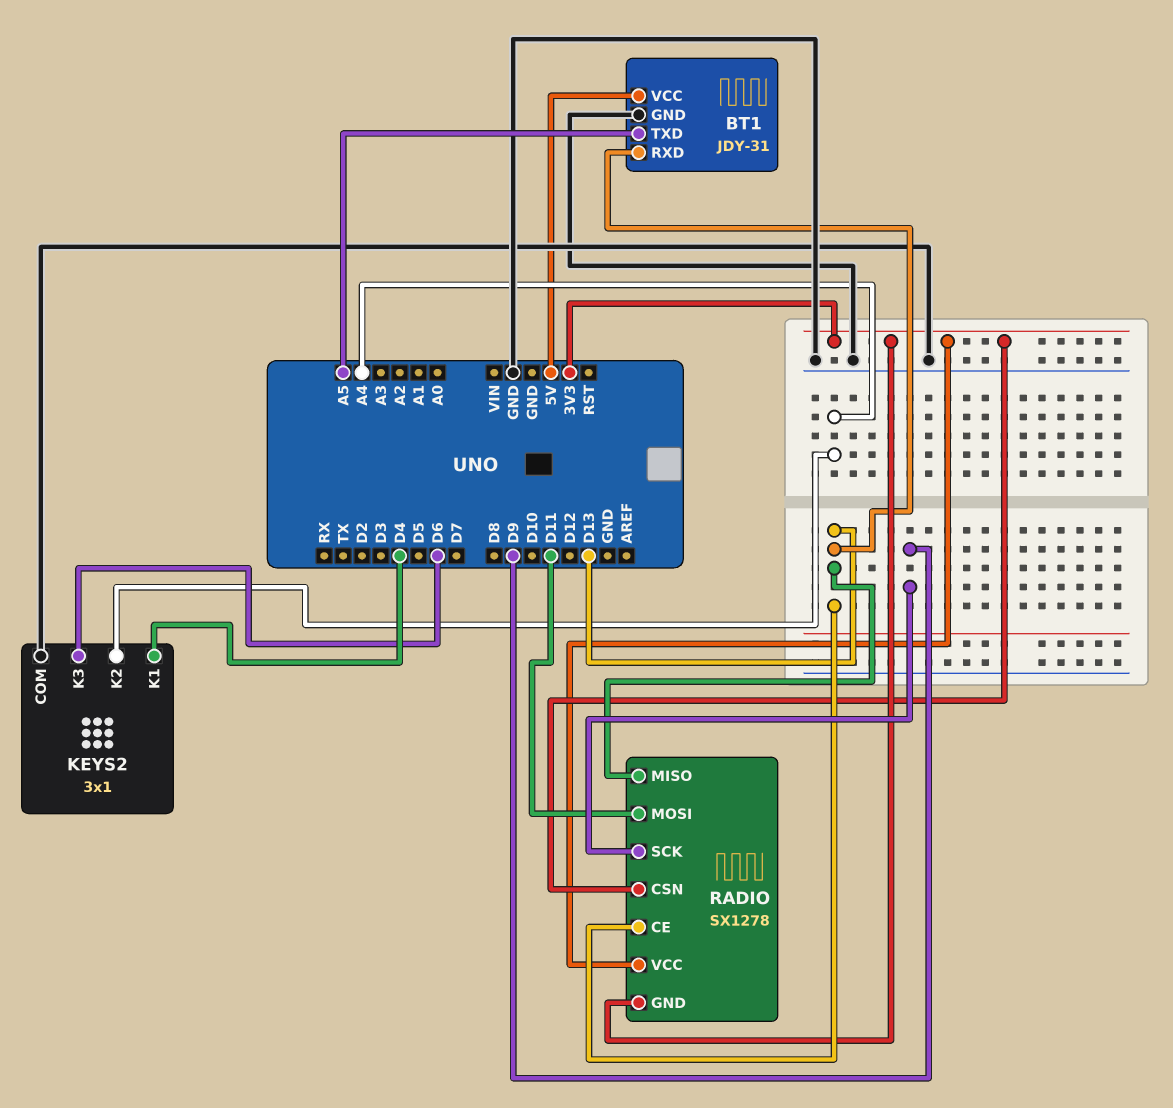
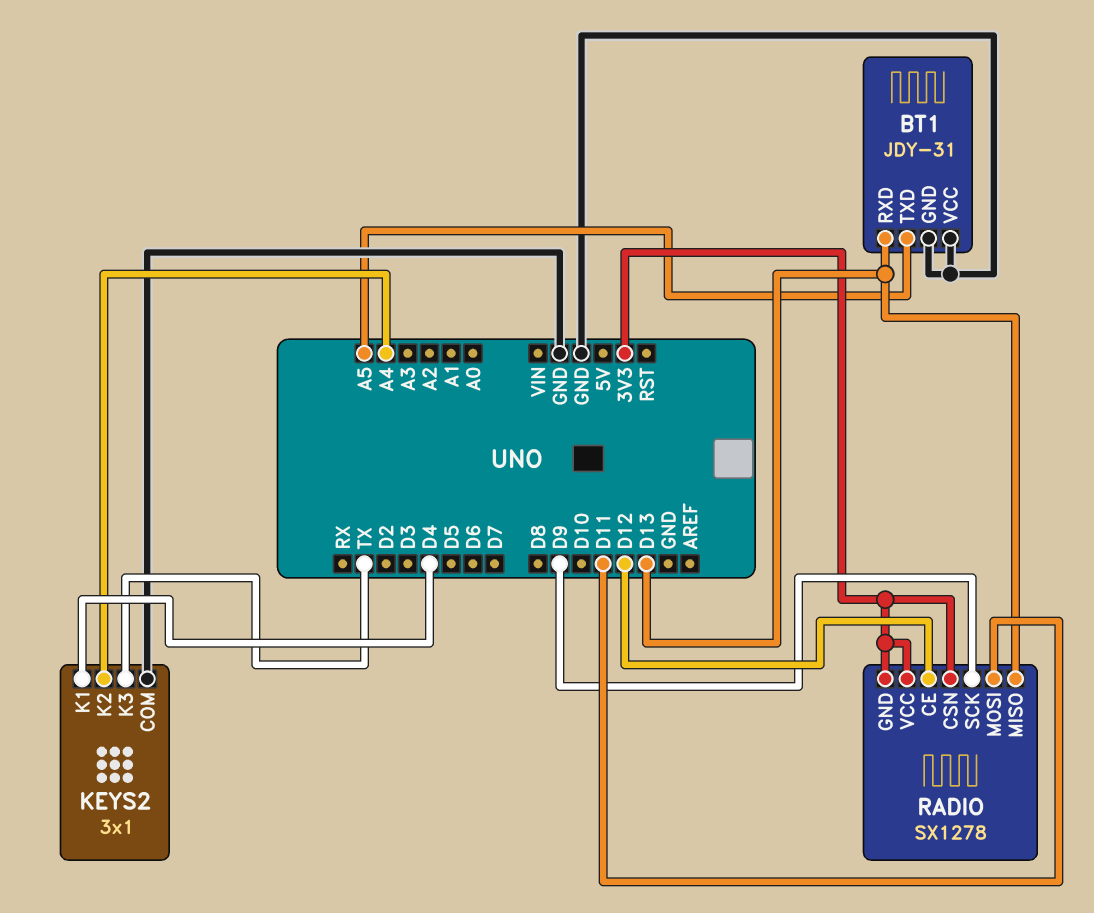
BT1 pin VCC: 5V -> GND
KEYS2 pin K3: D6 -> TX
RADIO pin CE: D13 -> D12

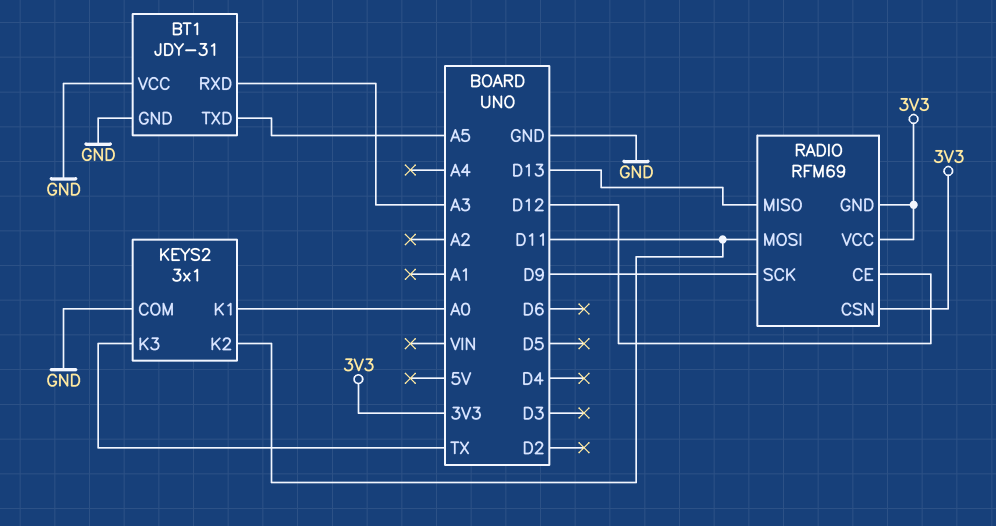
BT1 pin RXD: D13 -> A3
KEYS2 pin K1: D4 -> A0
KEYS2 pin K2: A4 -> D11
RADIO: SX1278 -> RFM69

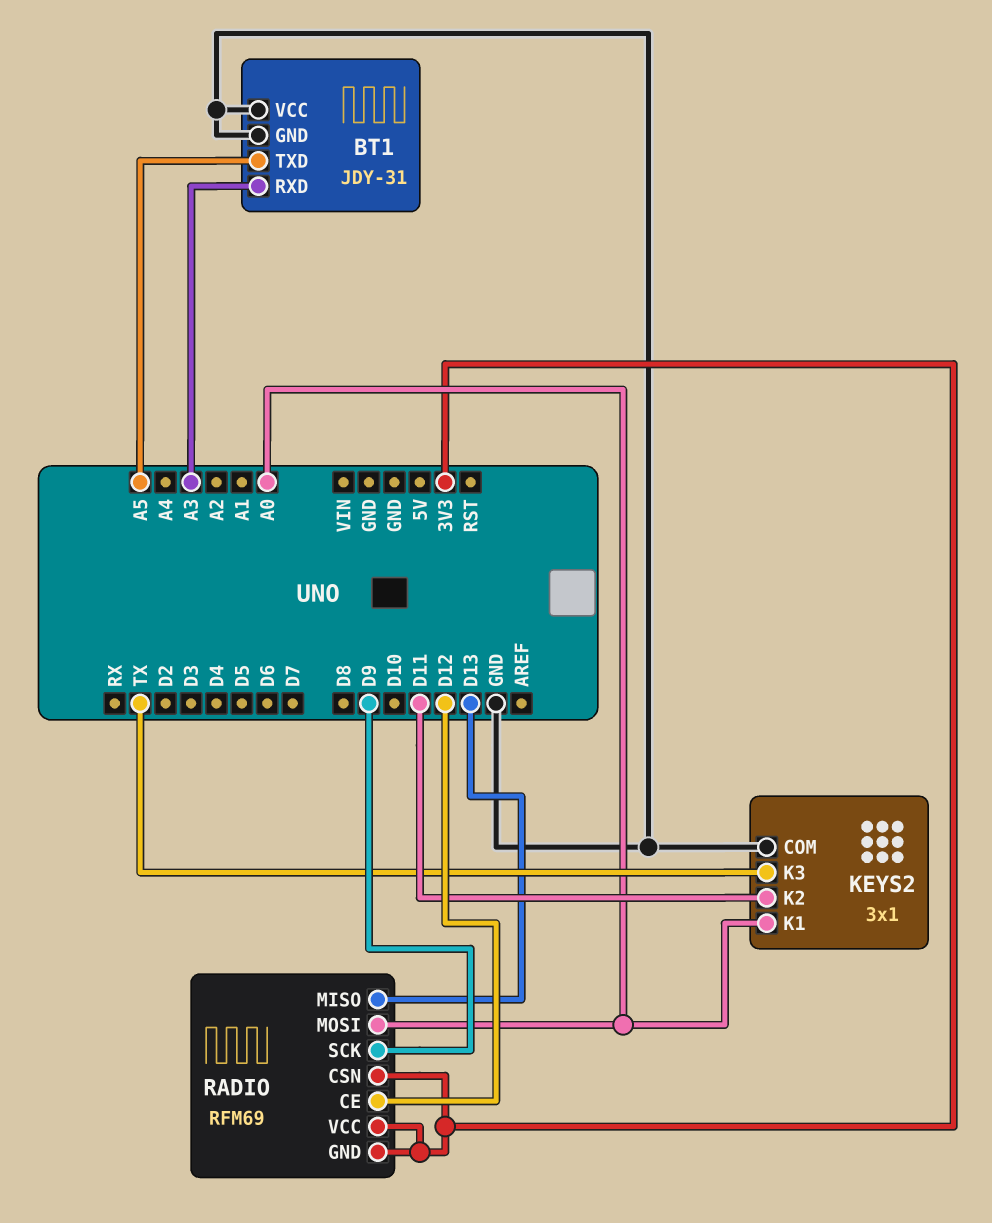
RADIO pin MOSI: D11 -> A0

